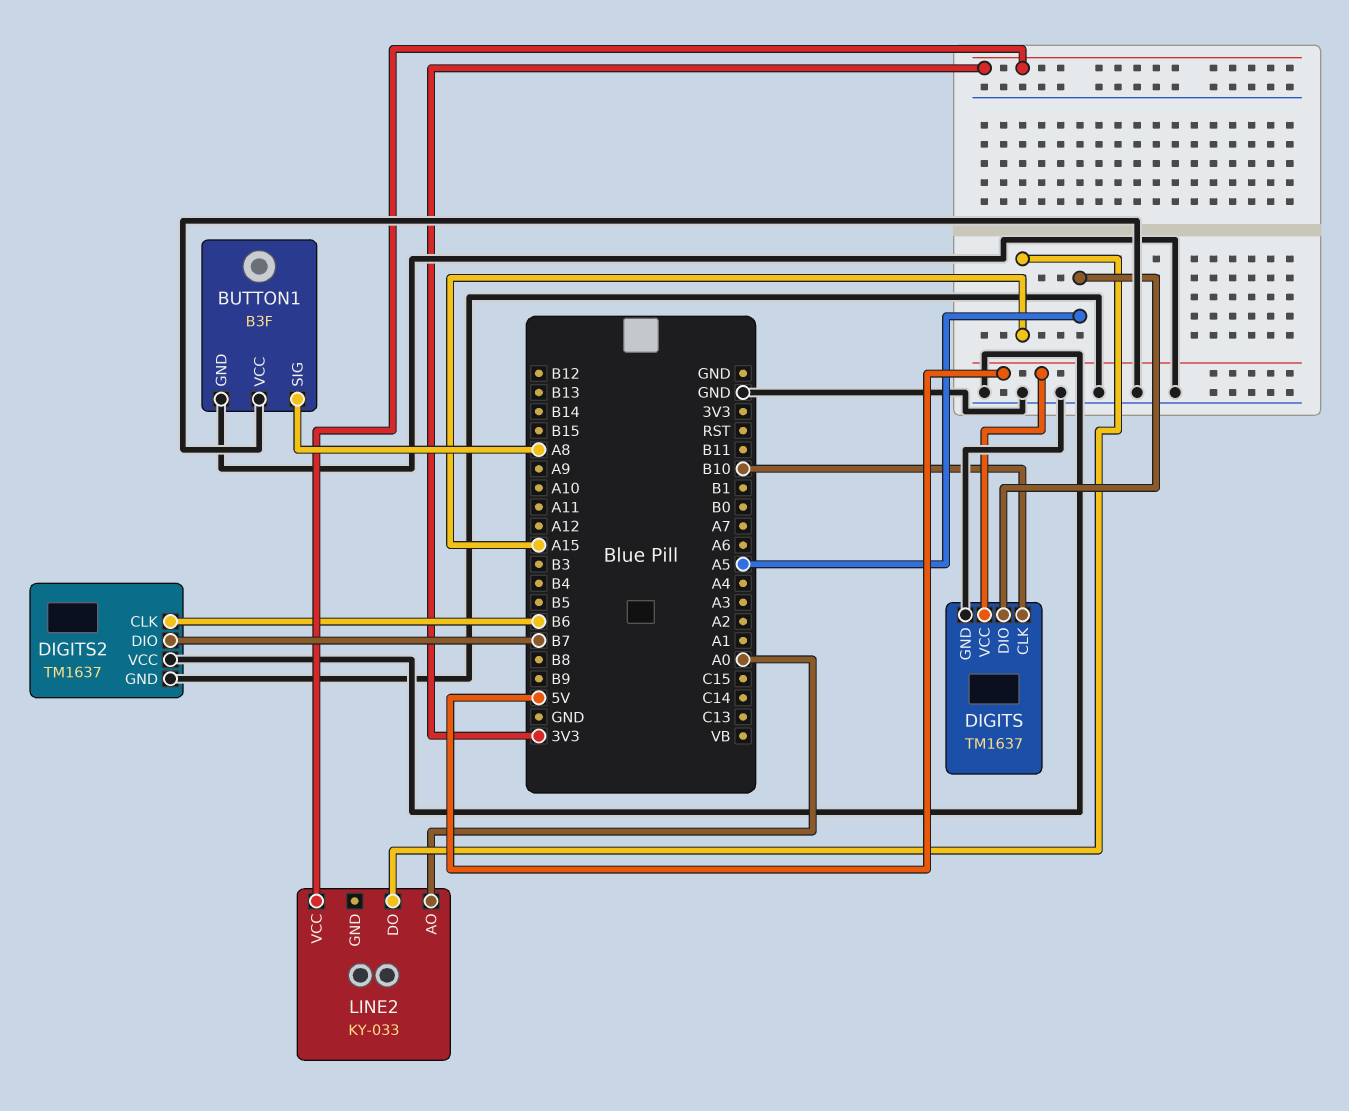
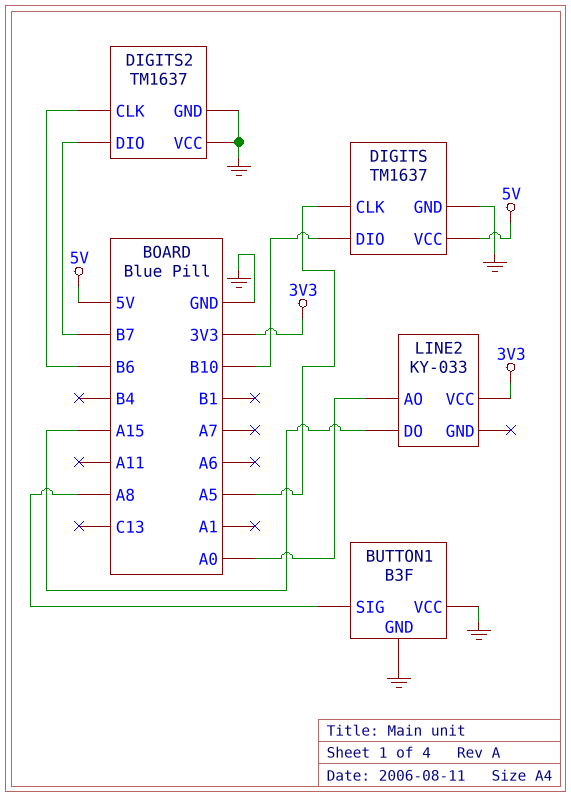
DIGITS pin CLK: B10 -> A5
DIGITS pin DIO: A5 -> B10

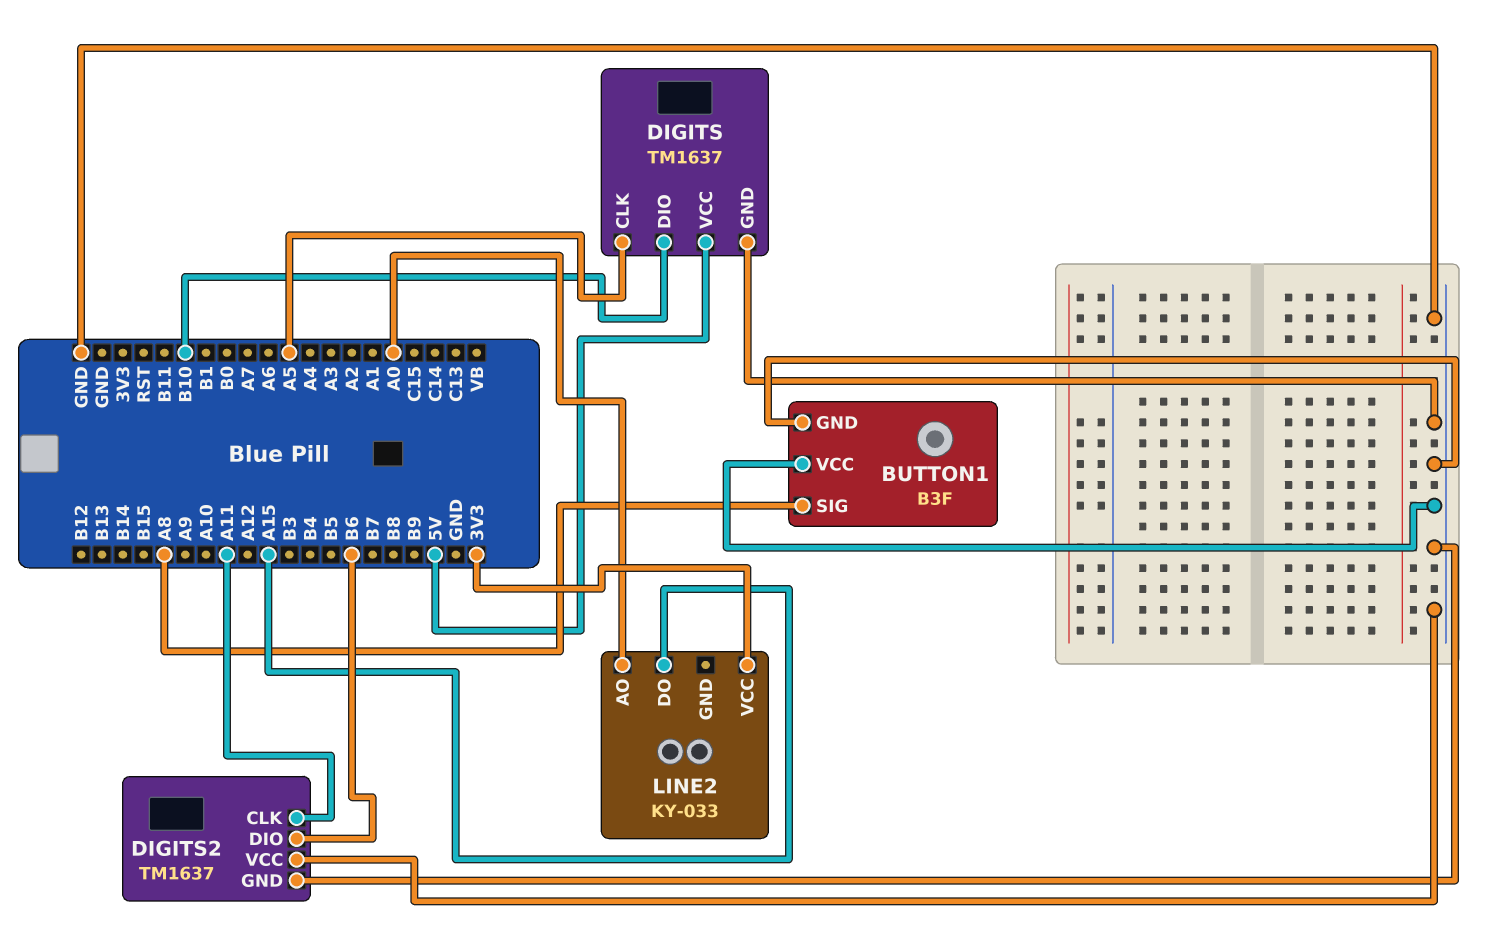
DIGITS2 pin CLK: B6 -> A11
DIGITS2 pin DIO: B7 -> B6

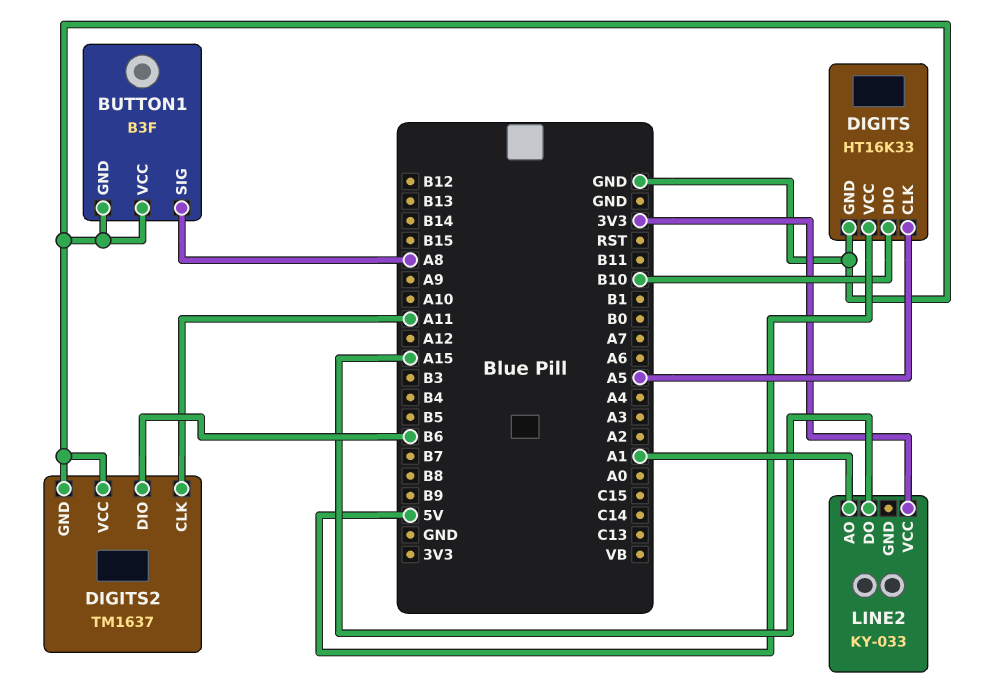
DIGITS: TM1637 -> HT16K33
LINE2 pin AO: A0 -> A1

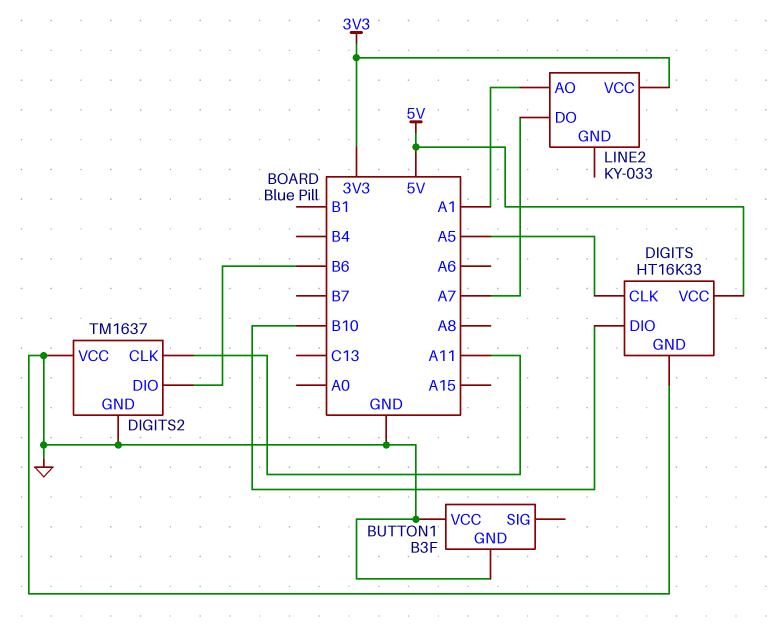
BUTTON1 pin SIG: A8 -> none
LINE2 pin DO: A15 -> A7

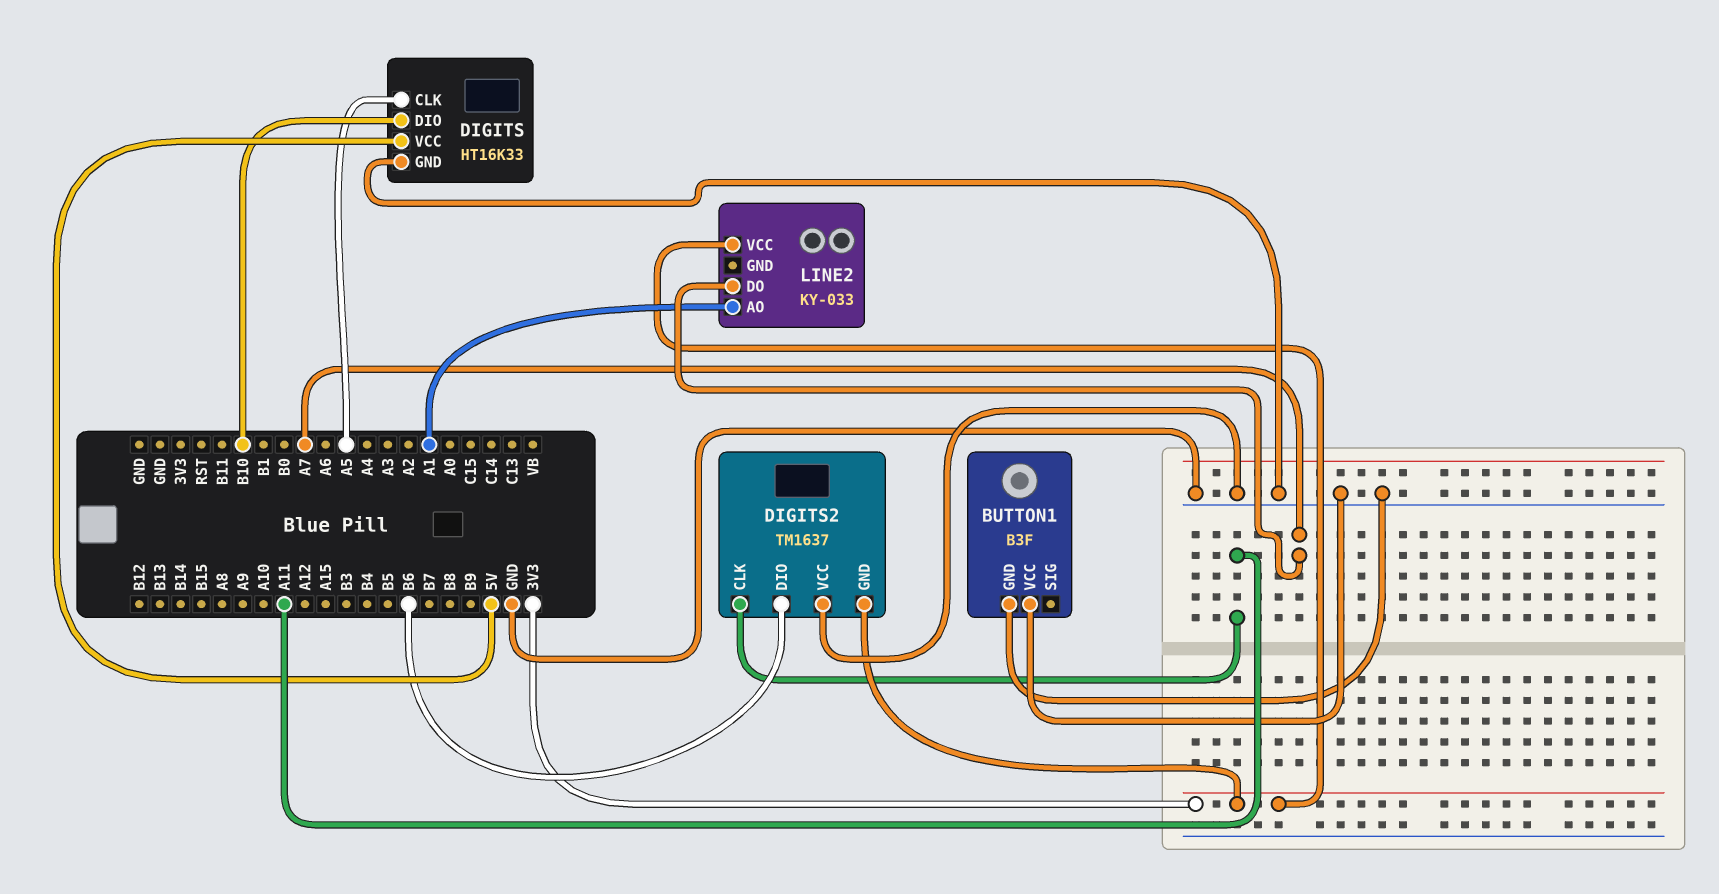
DIGITS2 pin GND: GND -> 3V3

